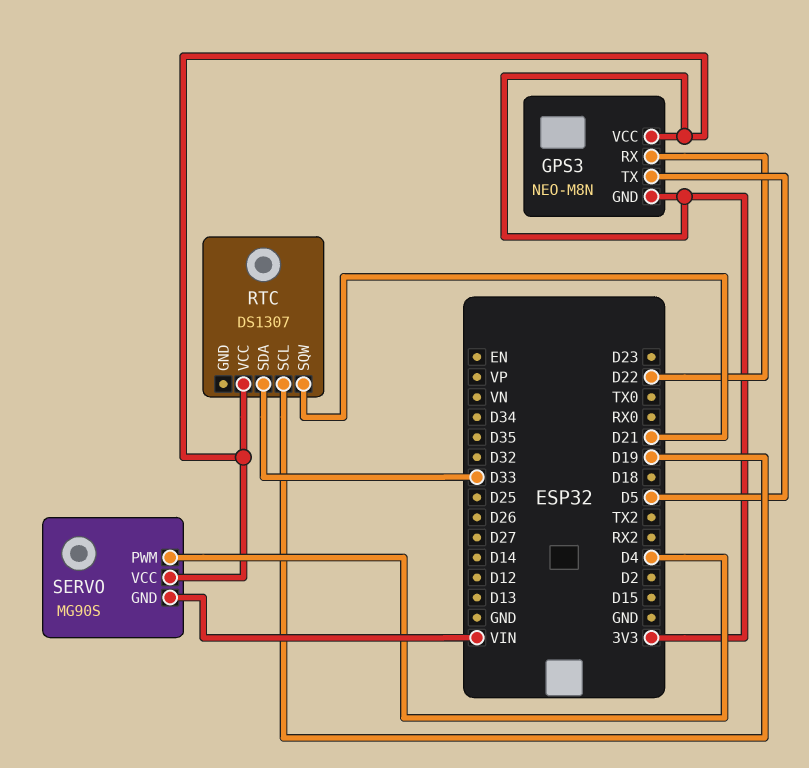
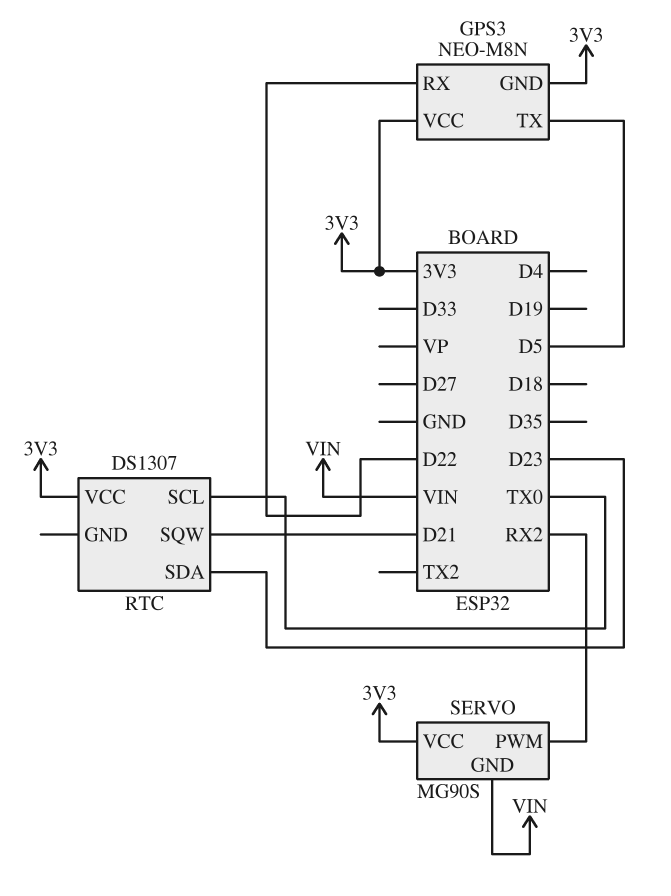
RTC pin SCL: D19 -> TX0
RTC pin SDA: D33 -> D23
SERVO pin PWM: D4 -> RX2

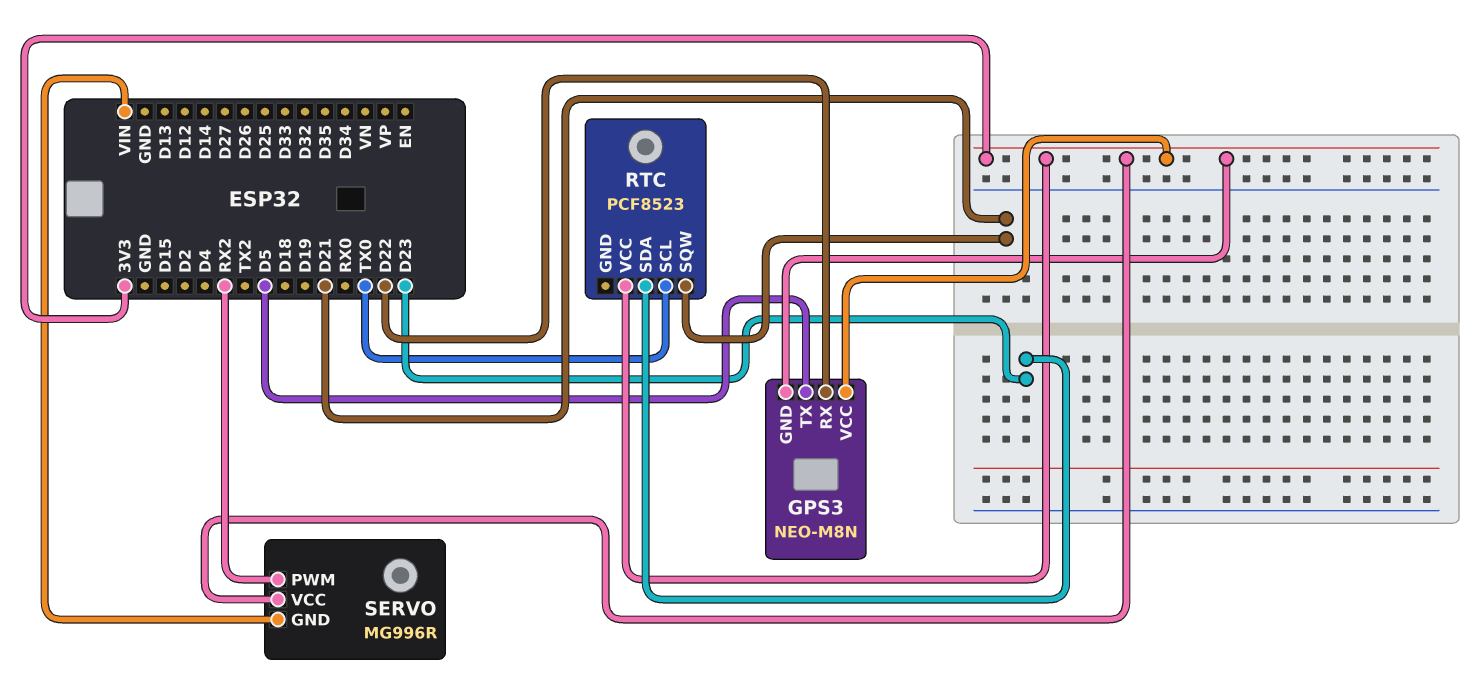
RTC: DS1307 -> PCF8523
SERVO: MG90S -> MG996R

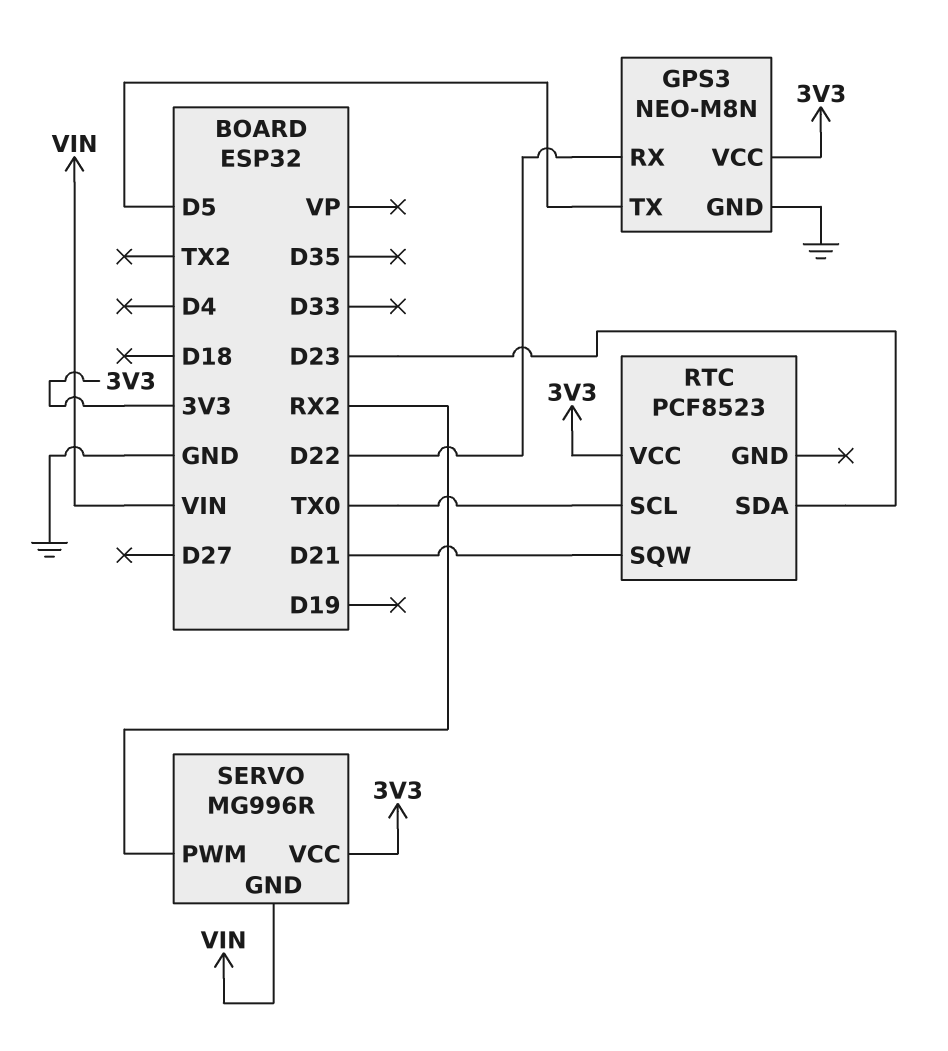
GPS3 pin GND: 3V3 -> GND

